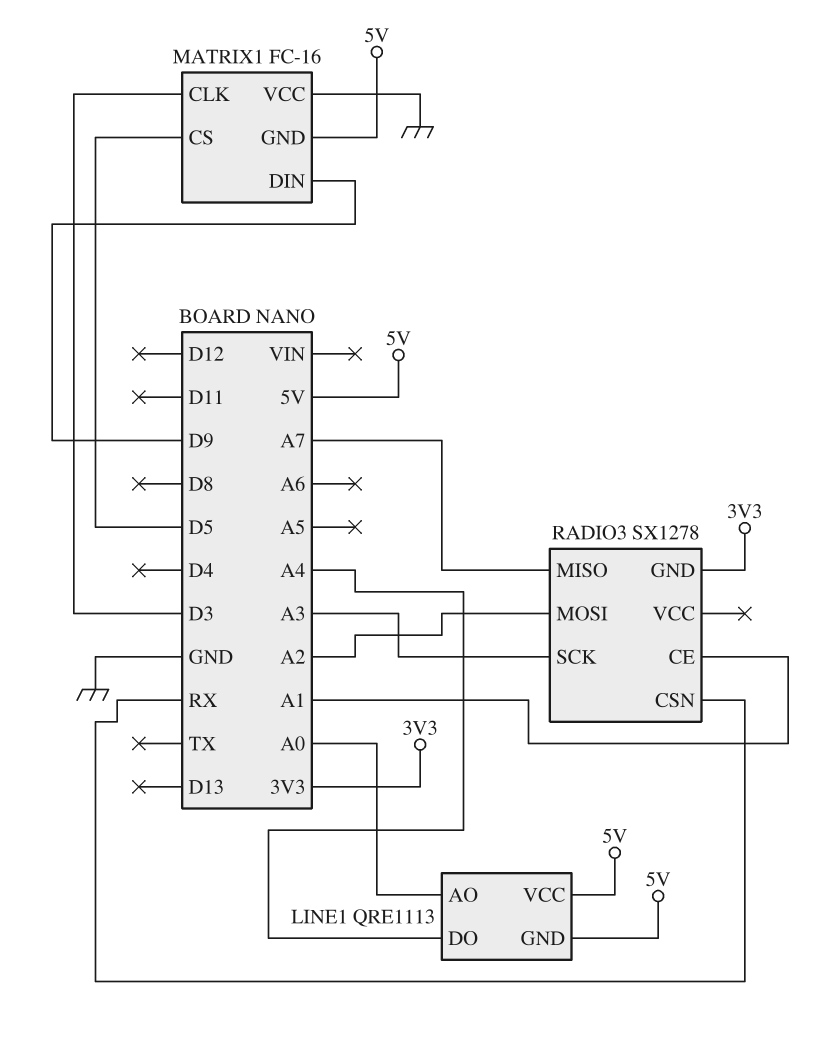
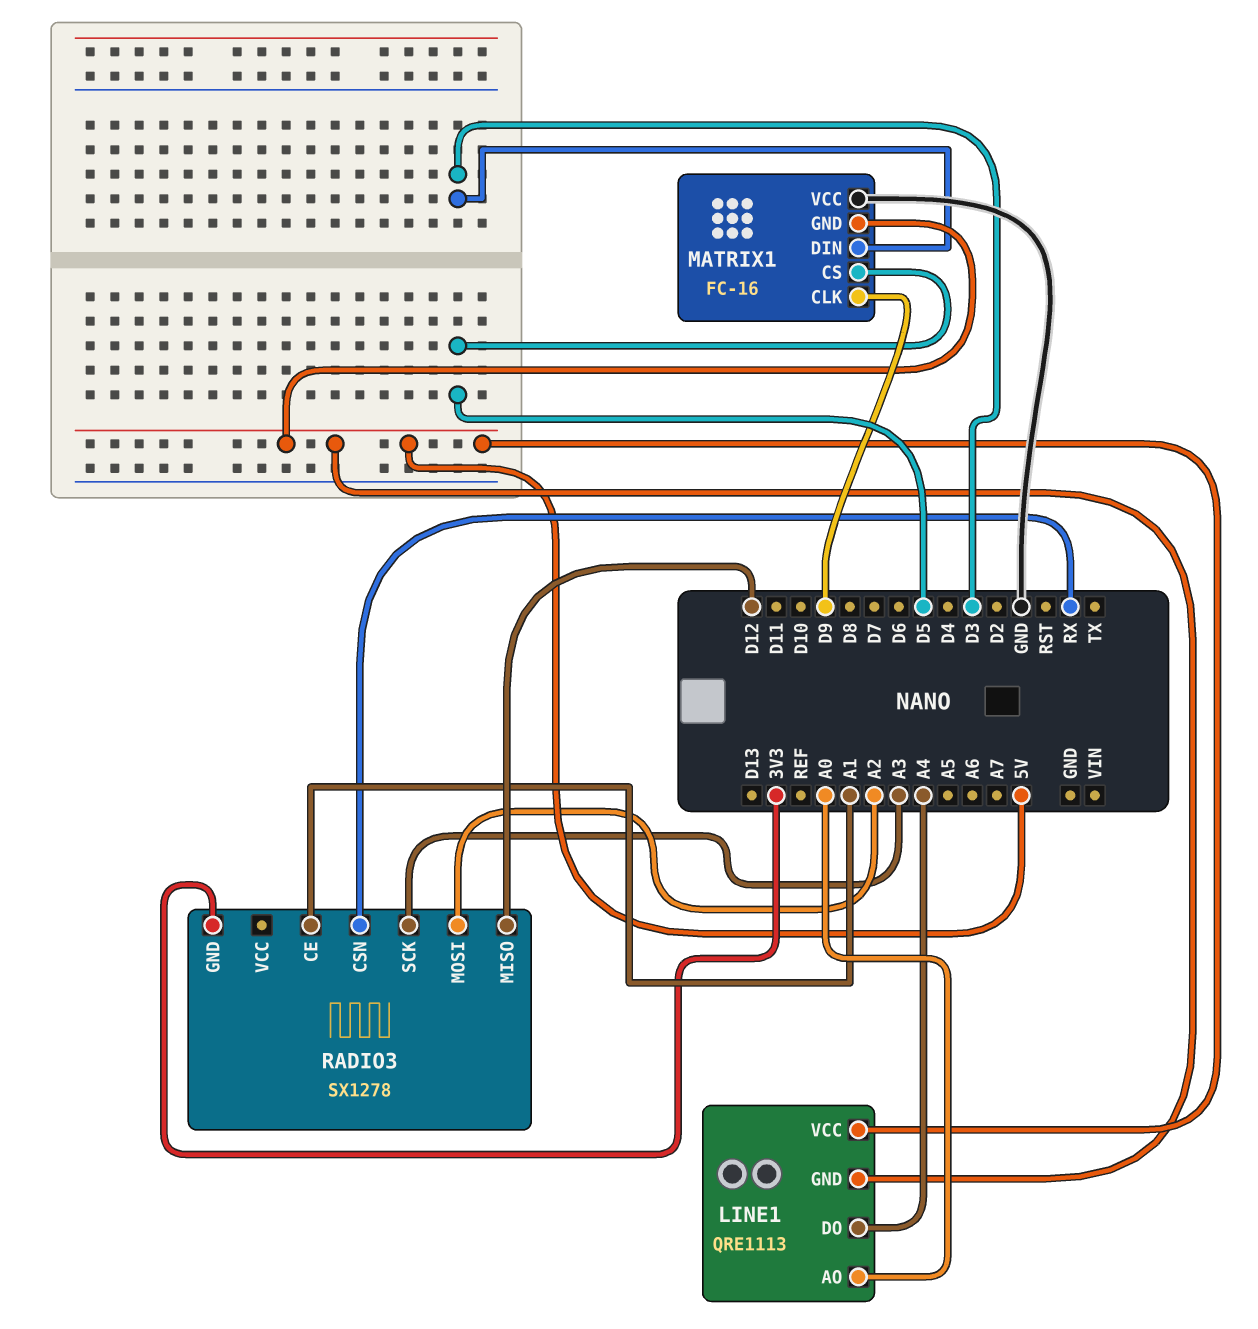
MATRIX1 pin CLK: D3 -> D9
MATRIX1 pin DIN: D9 -> D3
RADIO3 pin MISO: A7 -> D12

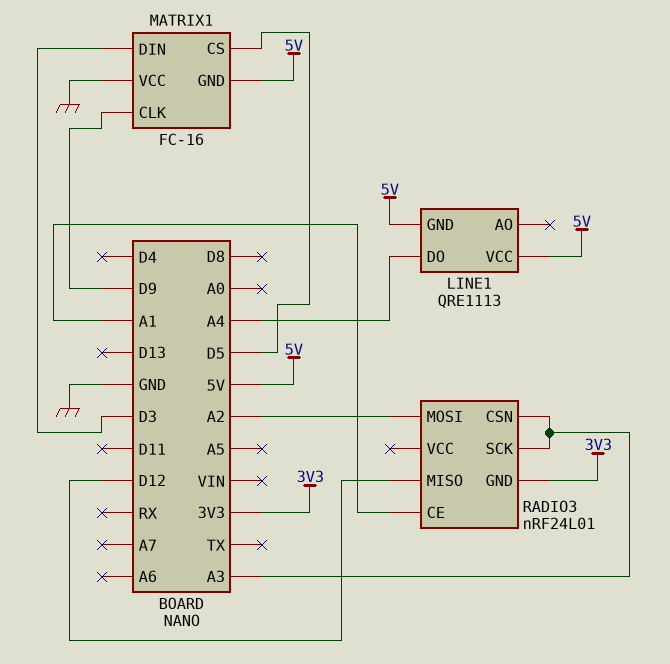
LINE1 pin AO: A0 -> none
RADIO3: SX1278 -> nRF24L01
RADIO3 pin CSN: RX -> A3

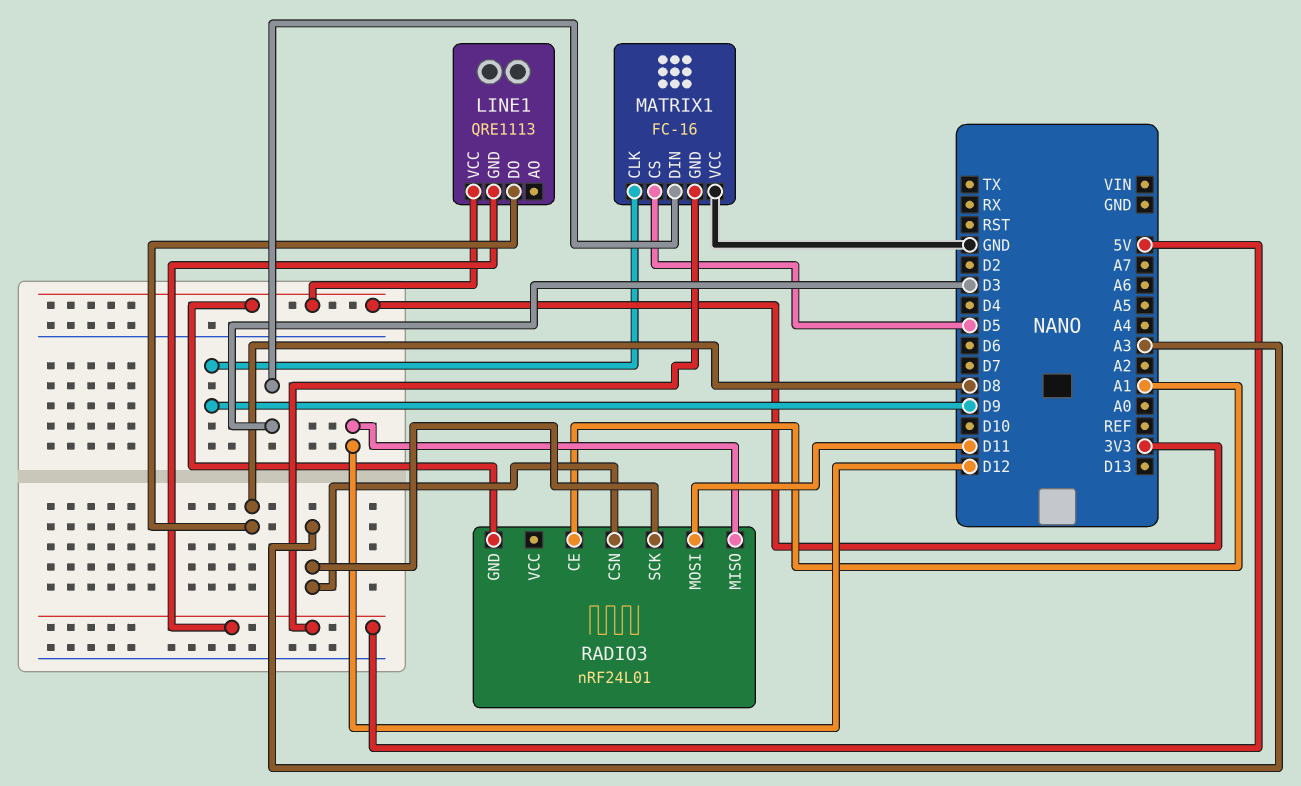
LINE1 pin DO: A4 -> D8
LINE1 pin VCC: 5V -> 3V3
RADIO3 pin MOSI: A2 -> D11

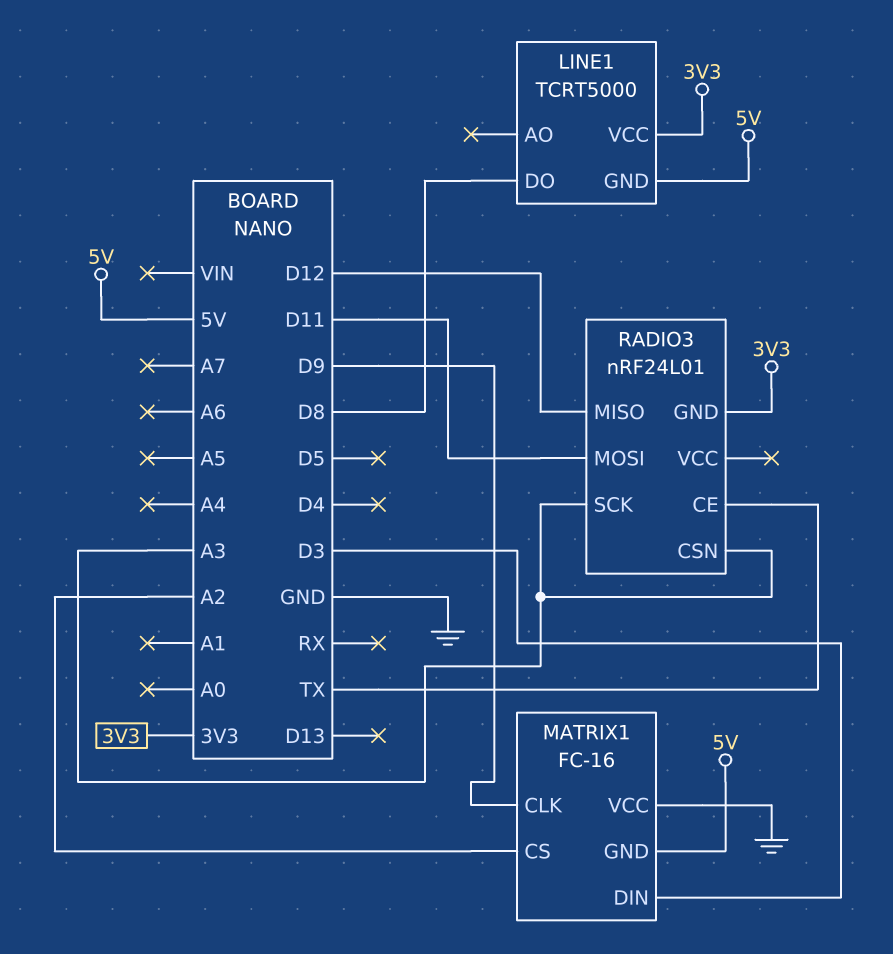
LINE1: QRE1113 -> TCRT5000
MATRIX1 pin CS: D5 -> A2
RADIO3 pin CE: A1 -> TX

